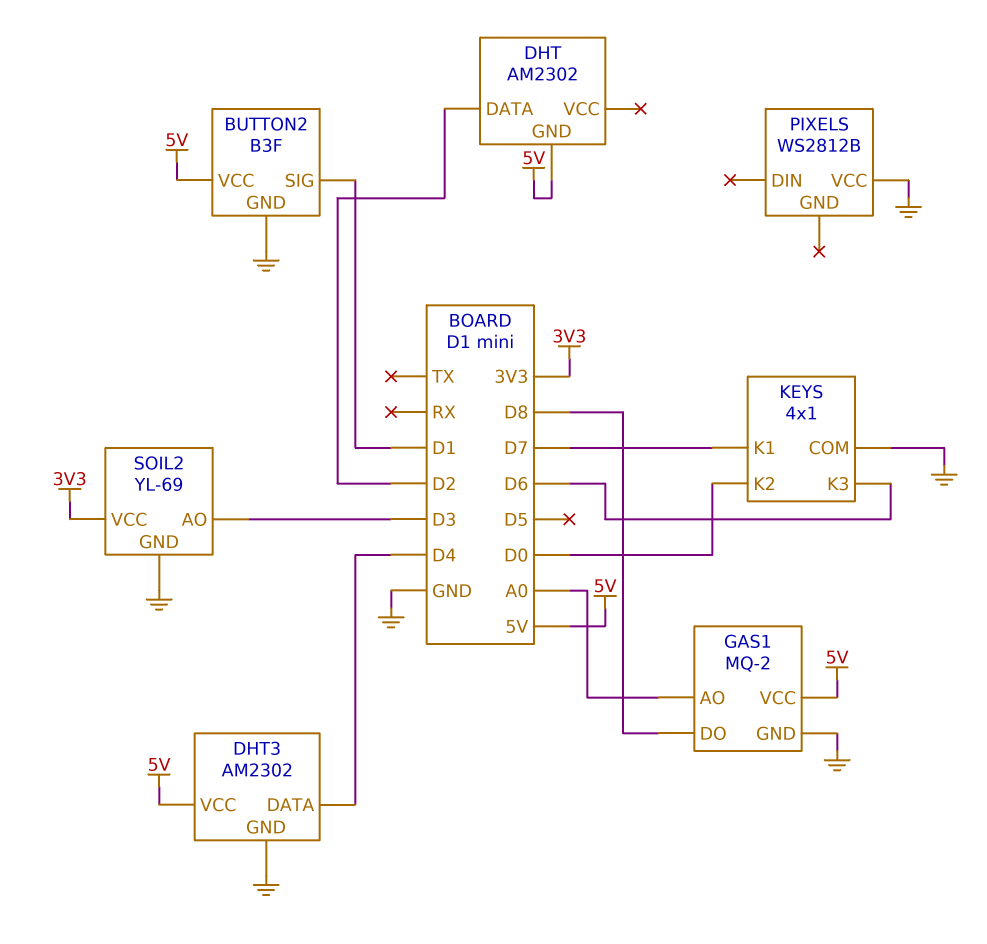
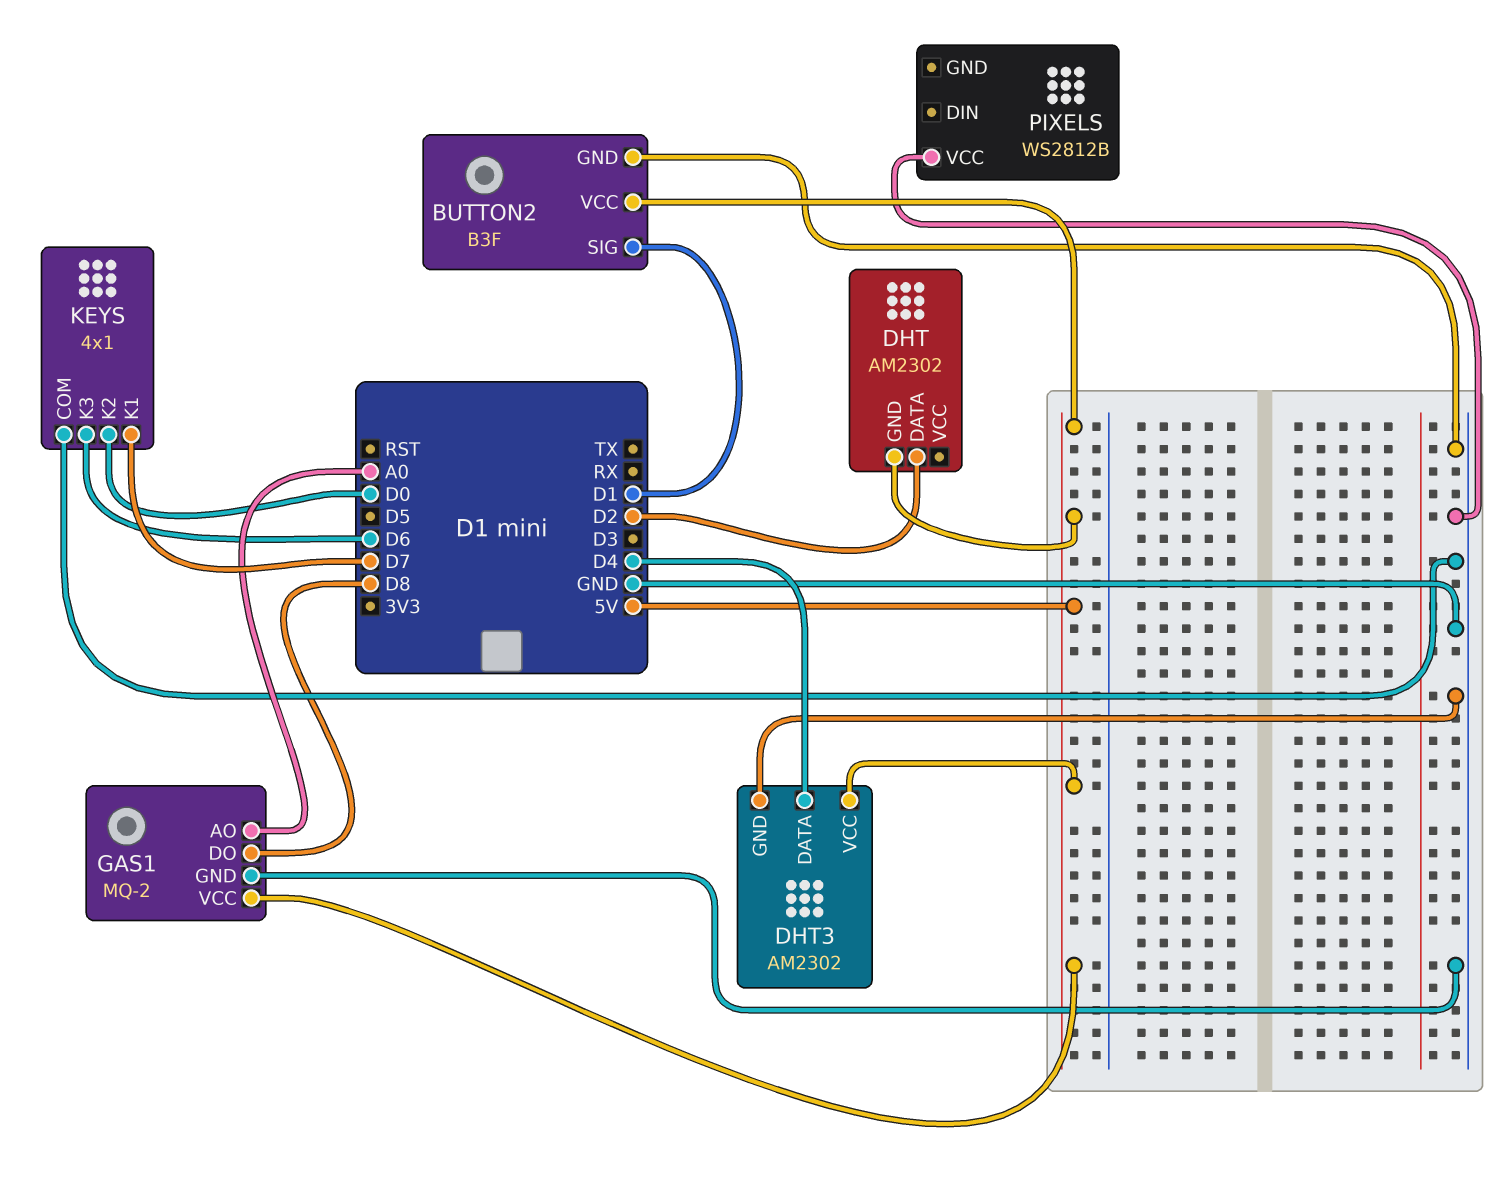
SOIL2: YL-69 -> none
SOIL2 pin AO: D3 -> none
SOIL2 pin GND: GND -> none
SOIL2 pin VCC: 3V3 -> none

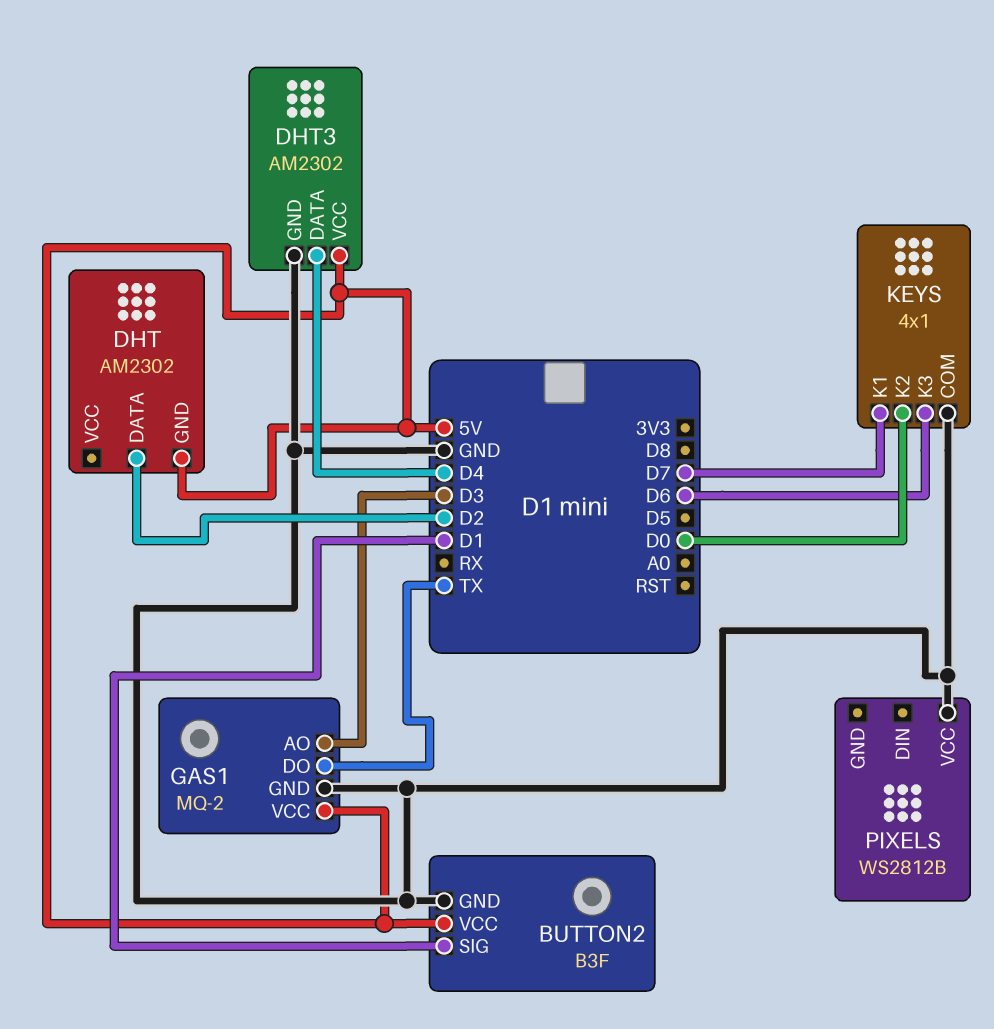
GAS1 pin AO: A0 -> D3
GAS1 pin DO: D8 -> TX

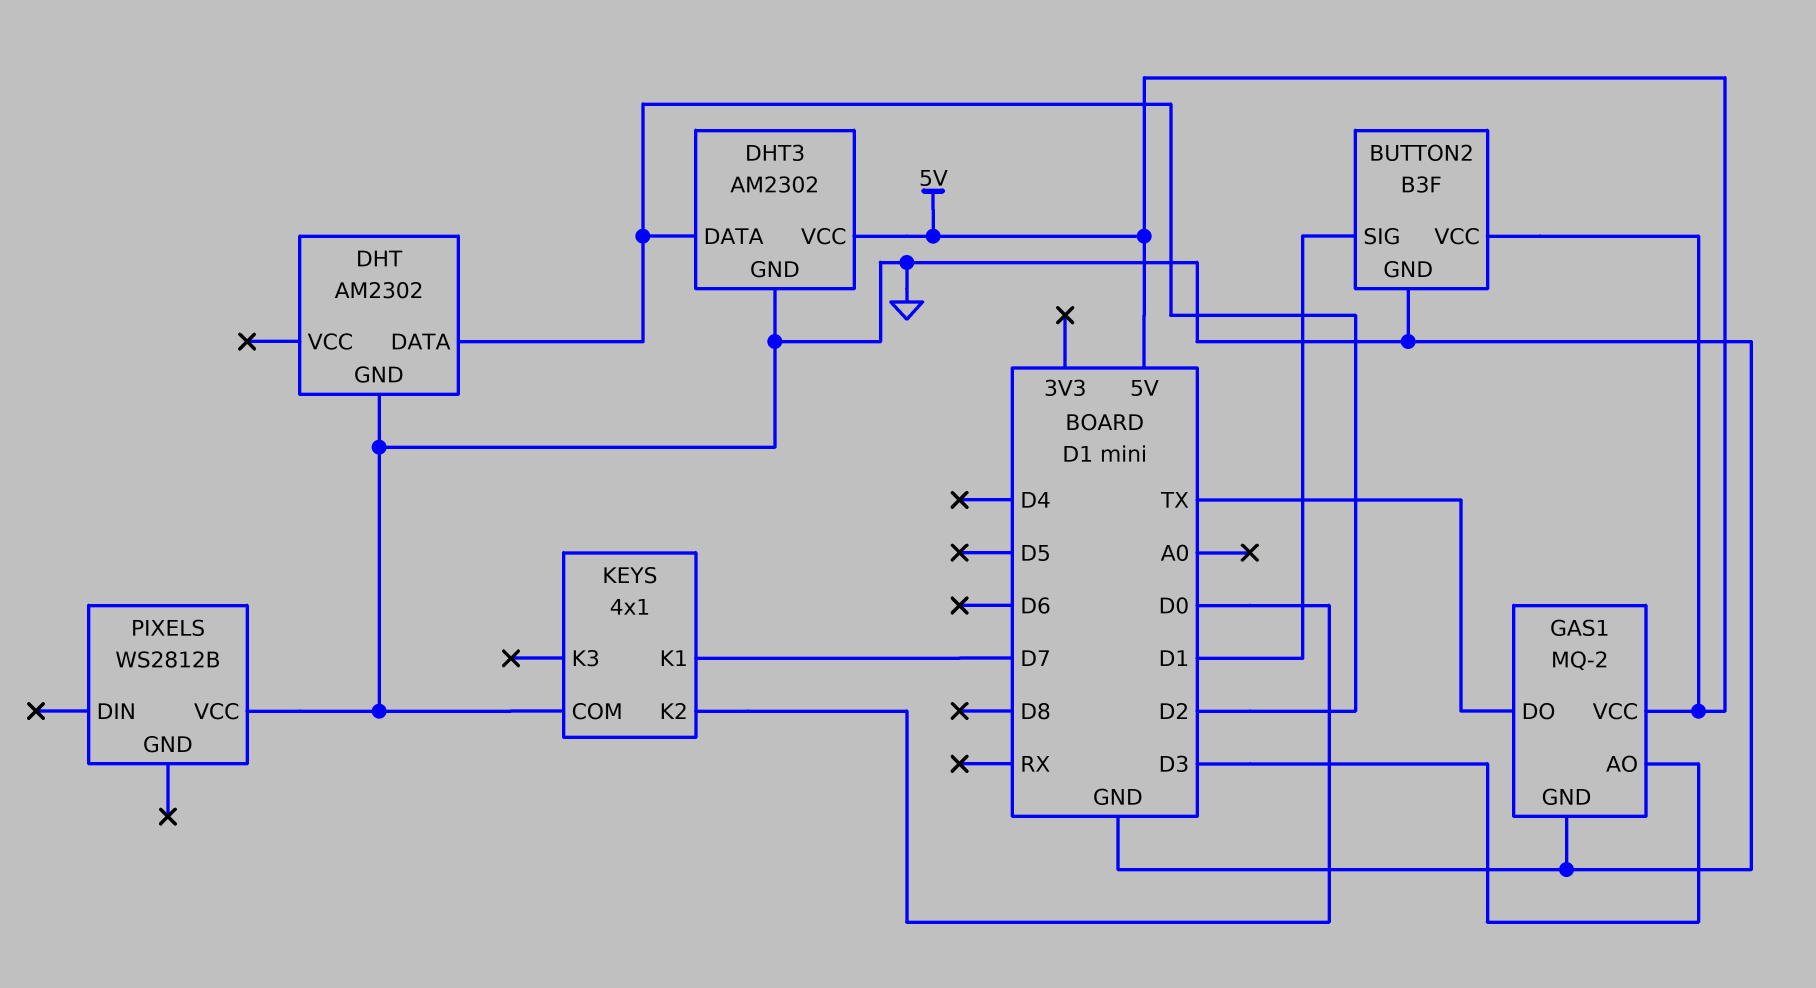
DHT pin GND: 5V -> GND
DHT3 pin DATA: D4 -> D2
KEYS pin K3: D6 -> none

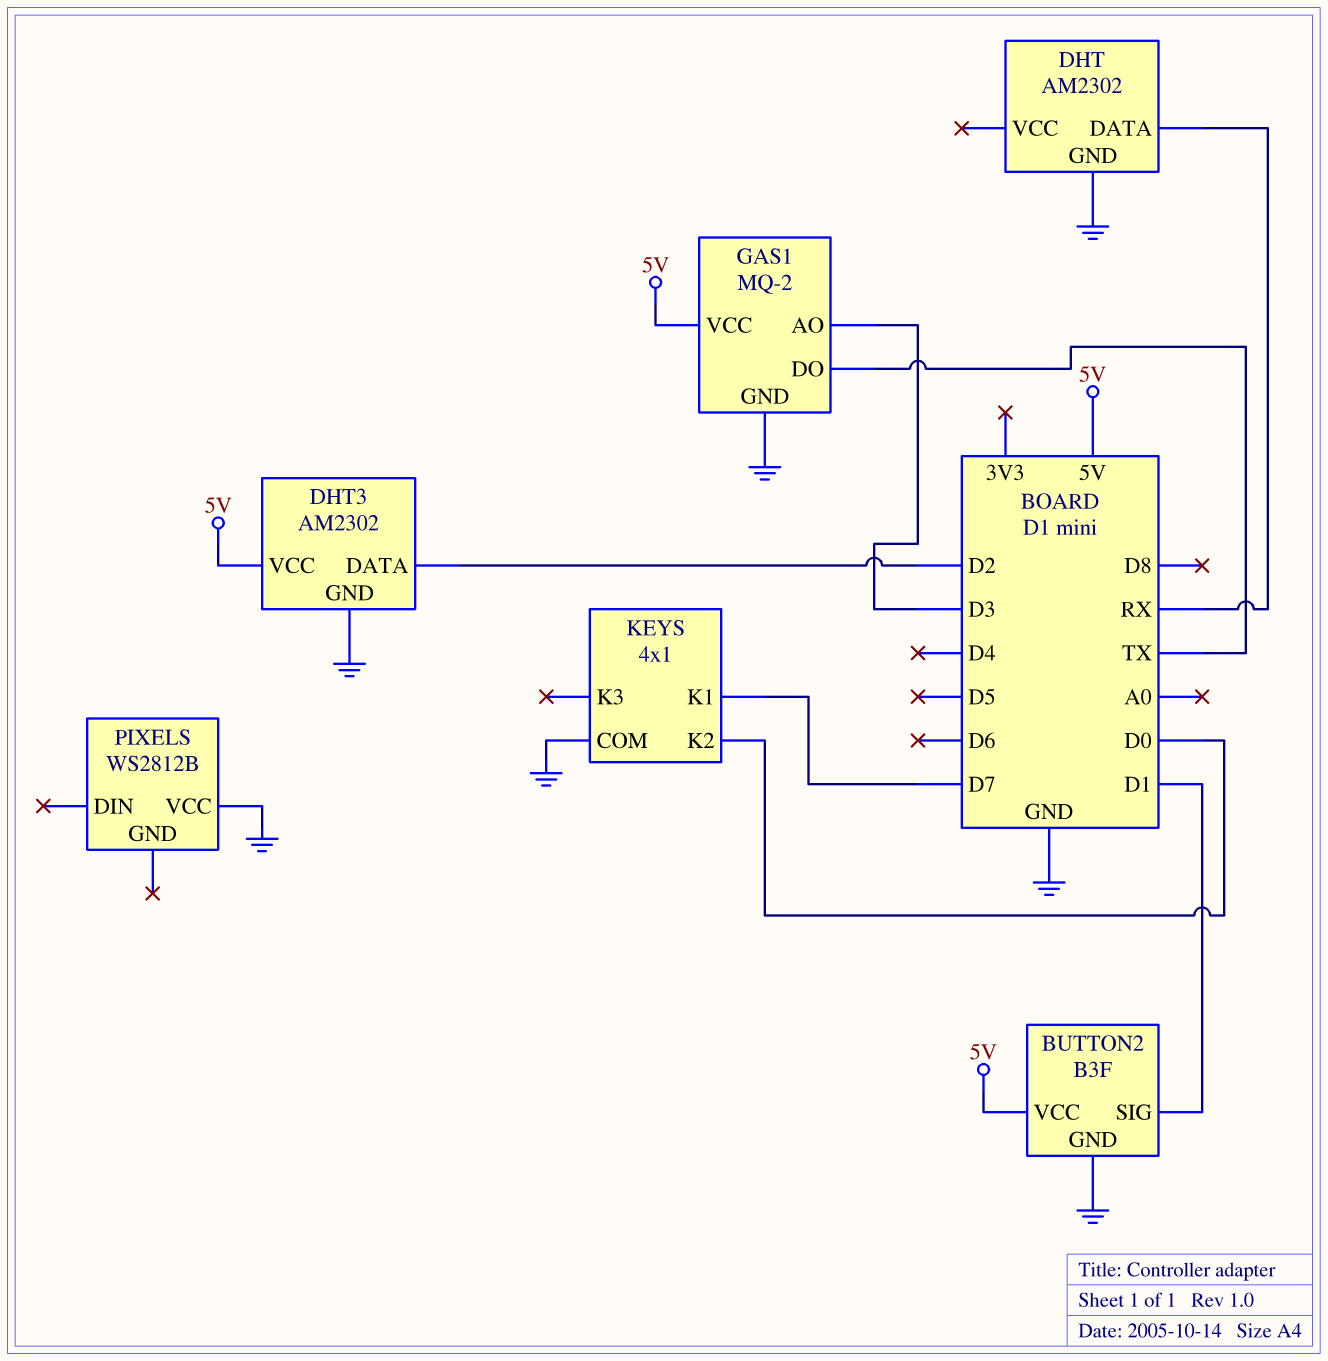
DHT pin DATA: D2 -> RX

